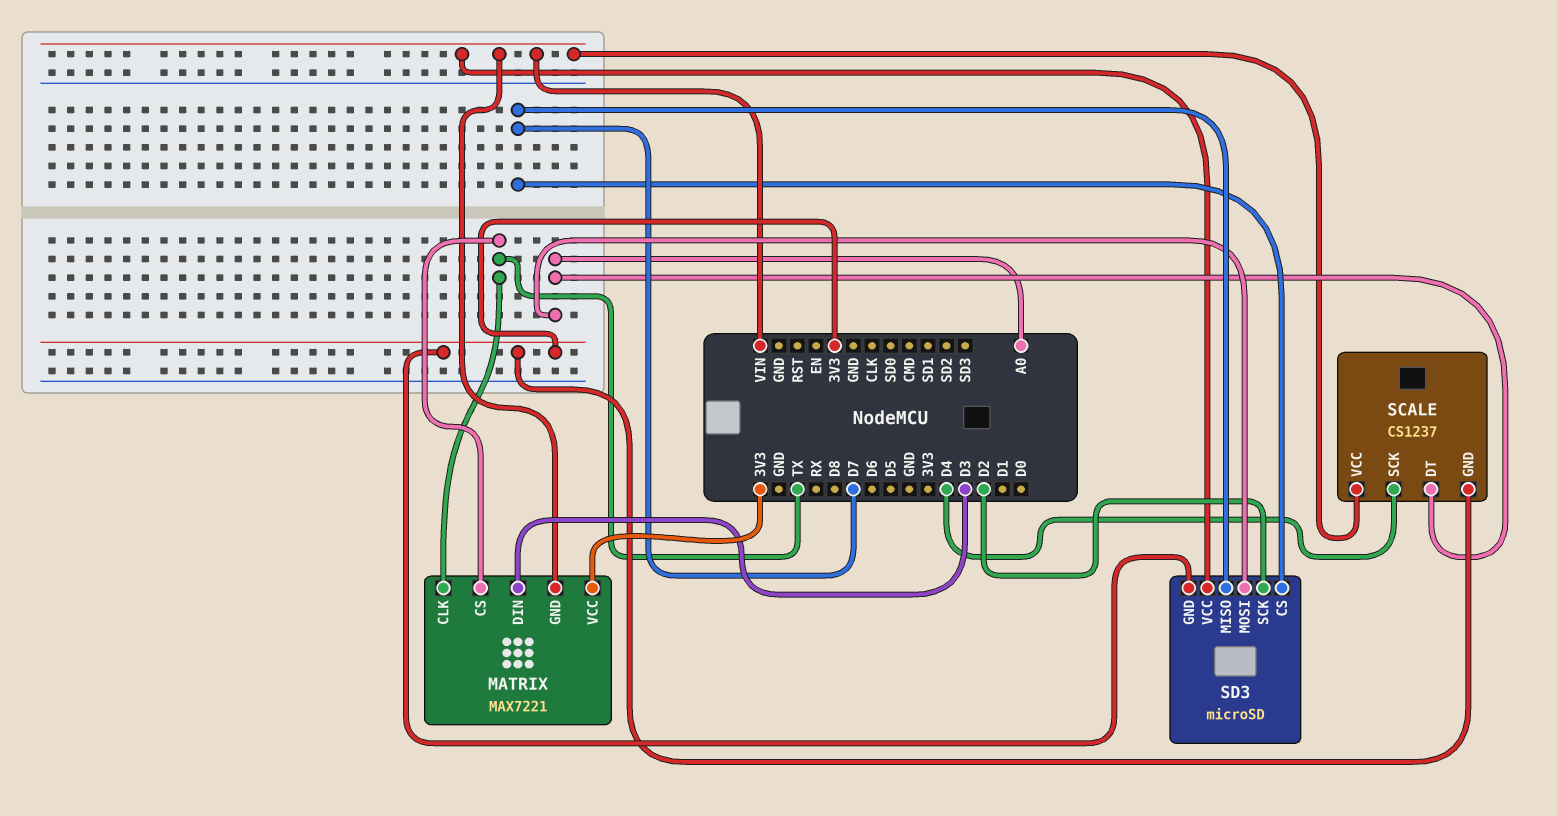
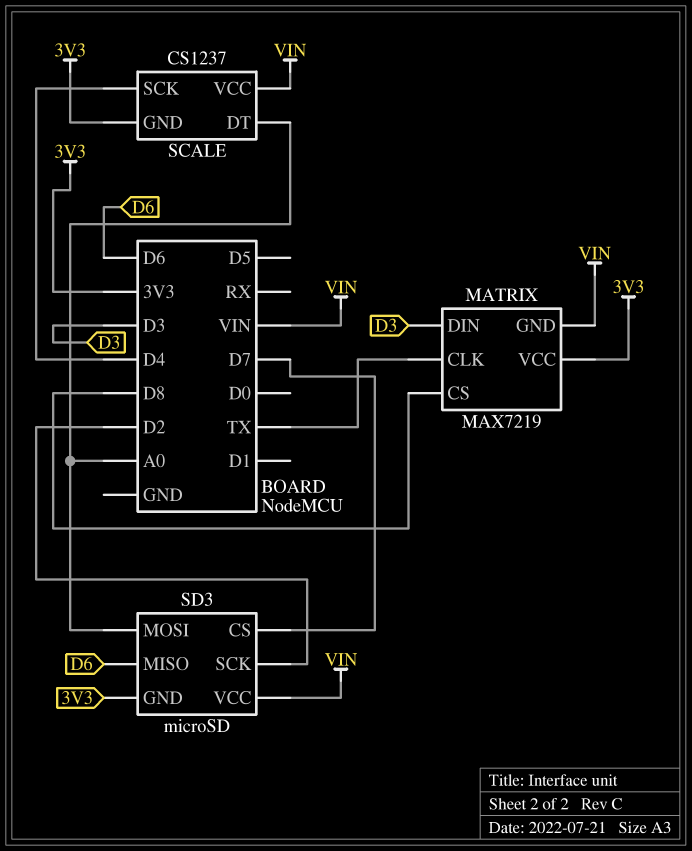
MATRIX: MAX7221 -> MAX7219
MATRIX pin CS: TX -> D8
SD3 pin MISO: D7 -> D6

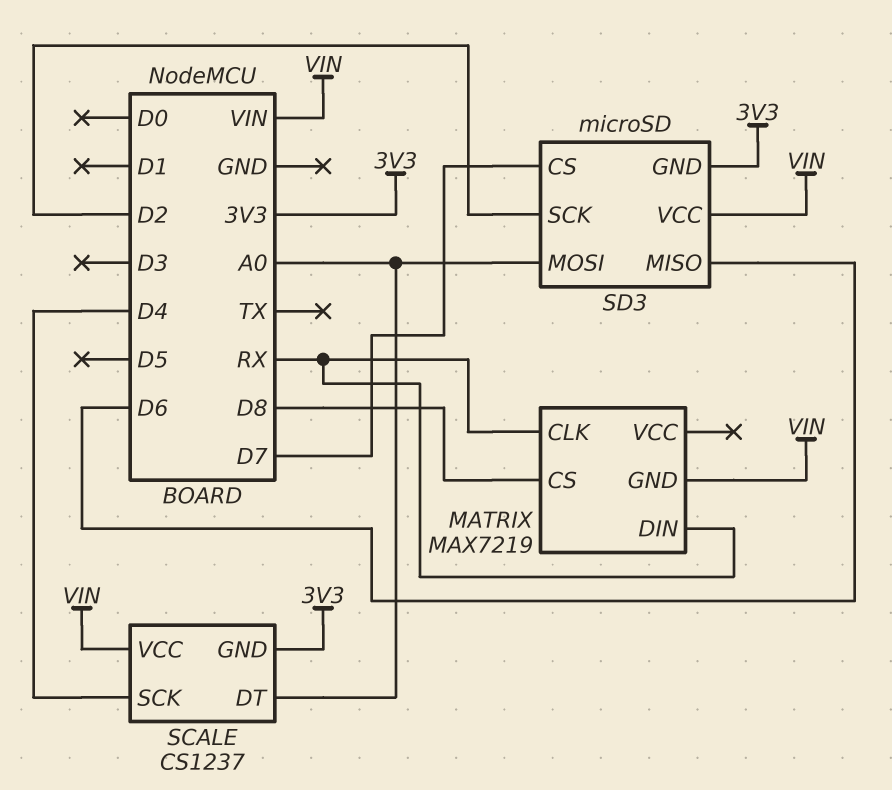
MATRIX pin CLK: TX -> RX
MATRIX pin DIN: D3 -> RX
MATRIX pin VCC: 3V3 -> none

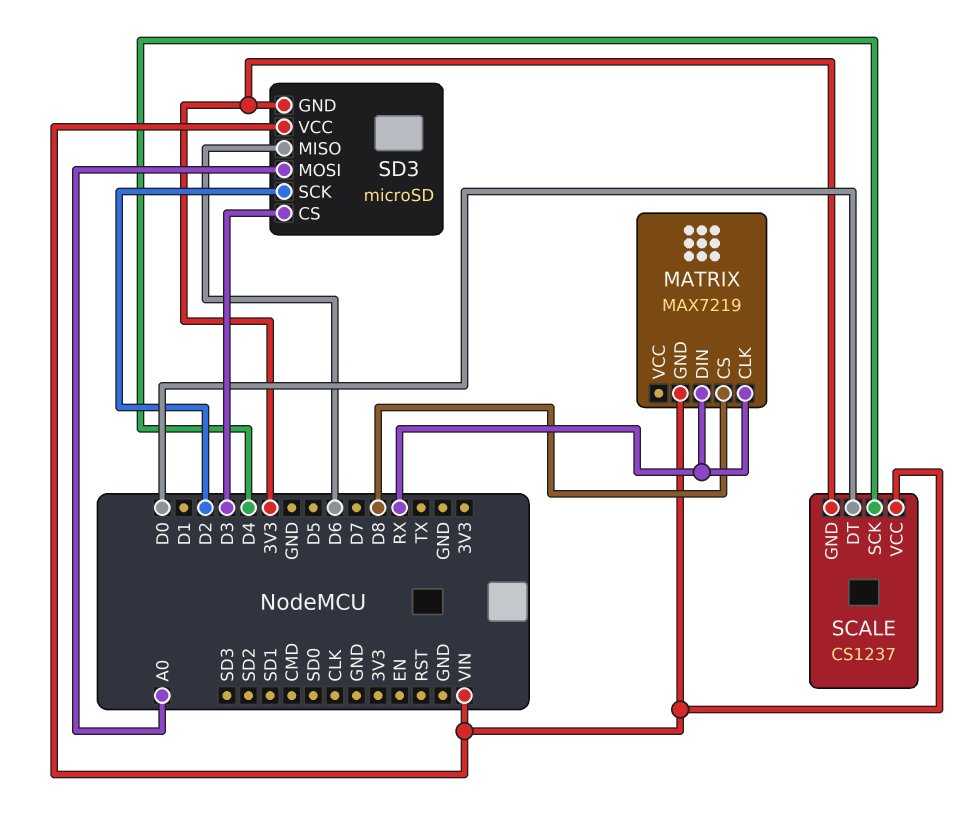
SCALE pin DT: A0 -> D0
SD3 pin CS: D7 -> D3

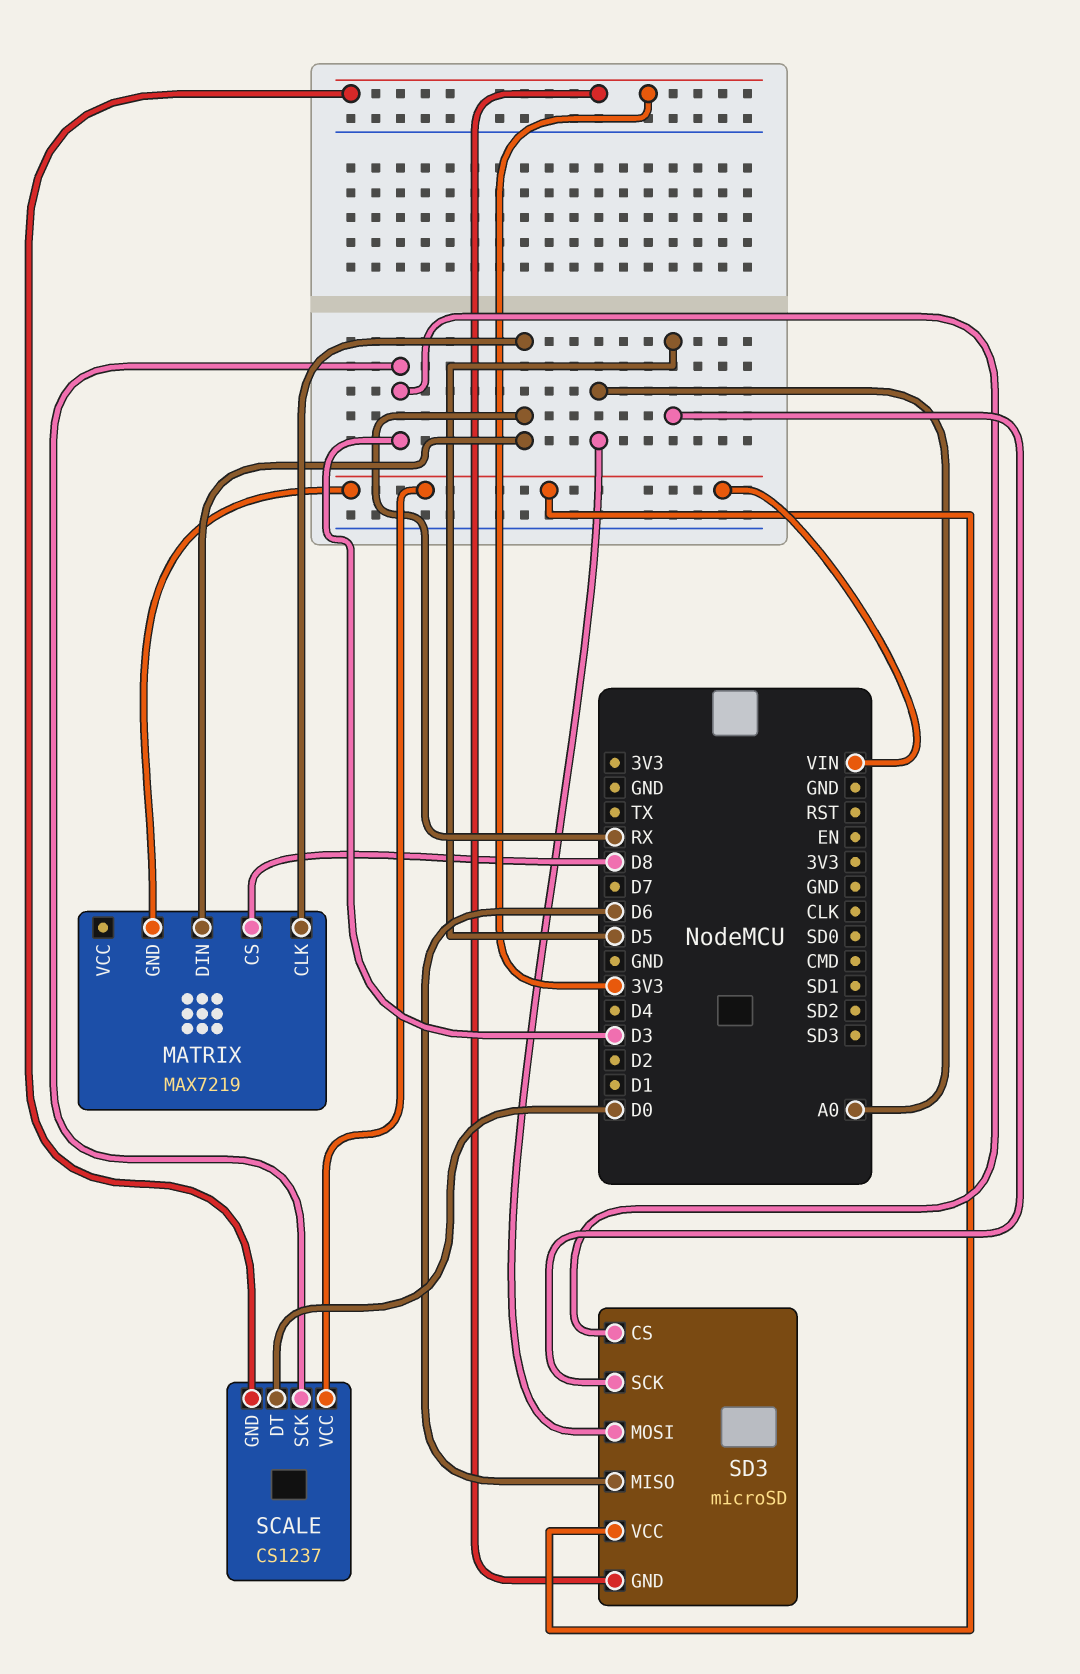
SCALE pin SCK: D4 -> D3
SD3 pin SCK: D2 -> D5

